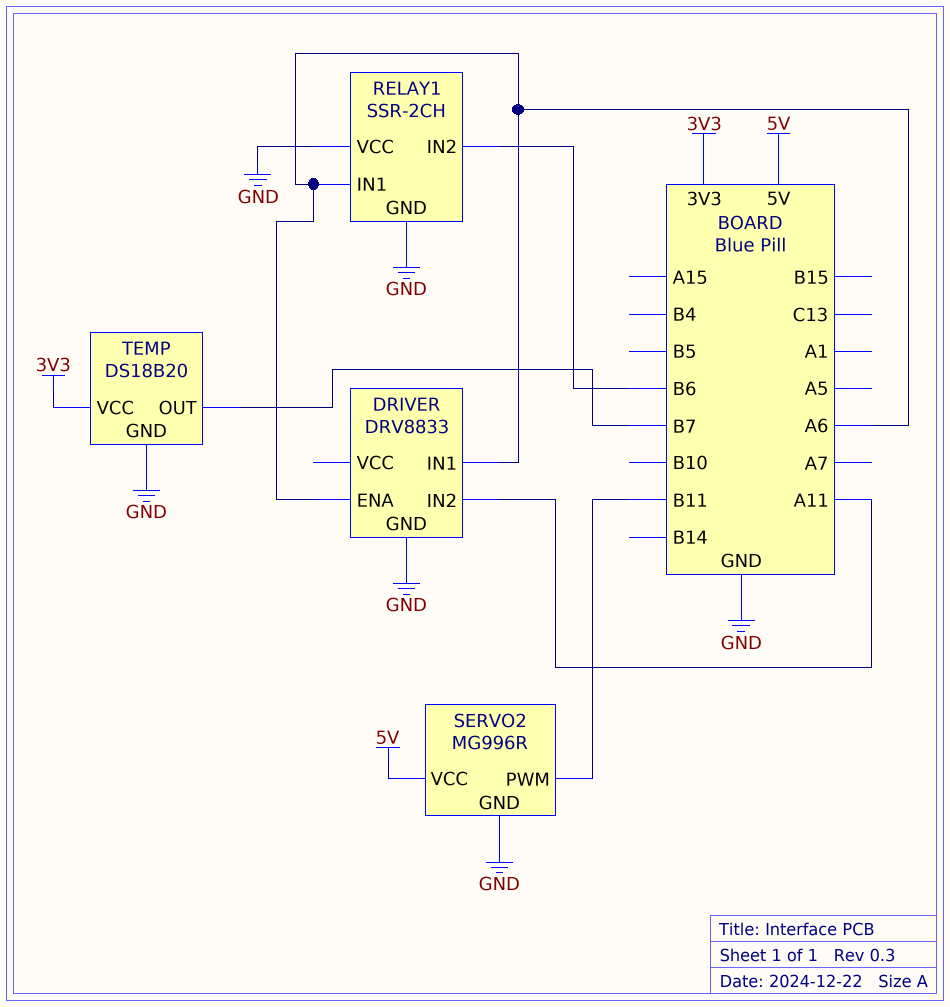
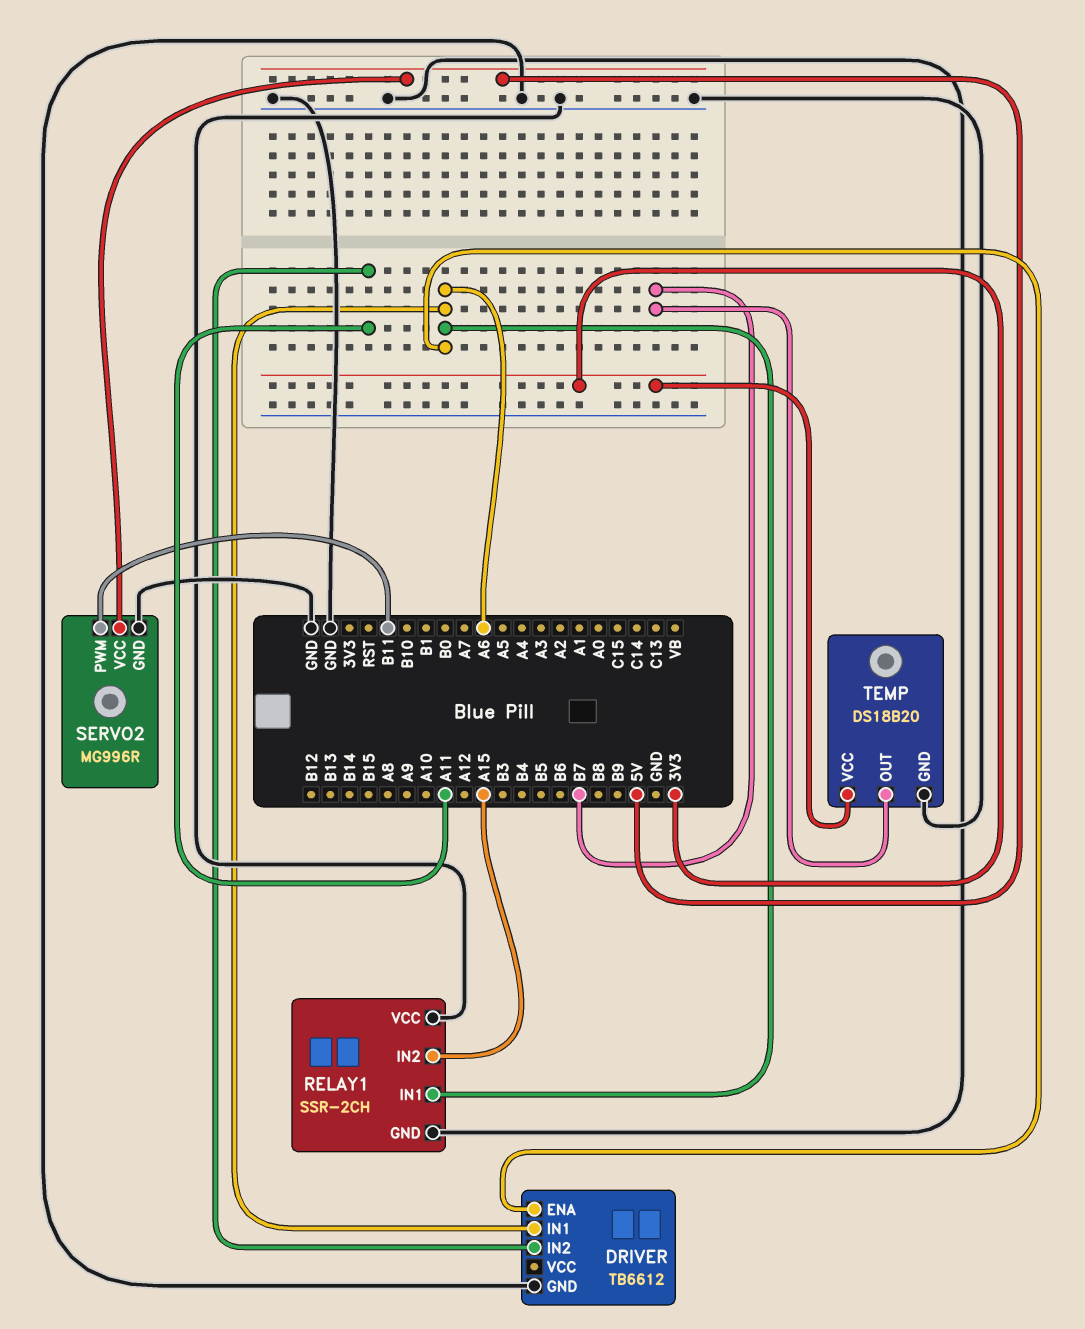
DRIVER: DRV8833 -> TB6612
RELAY1 pin IN2: B6 -> A15

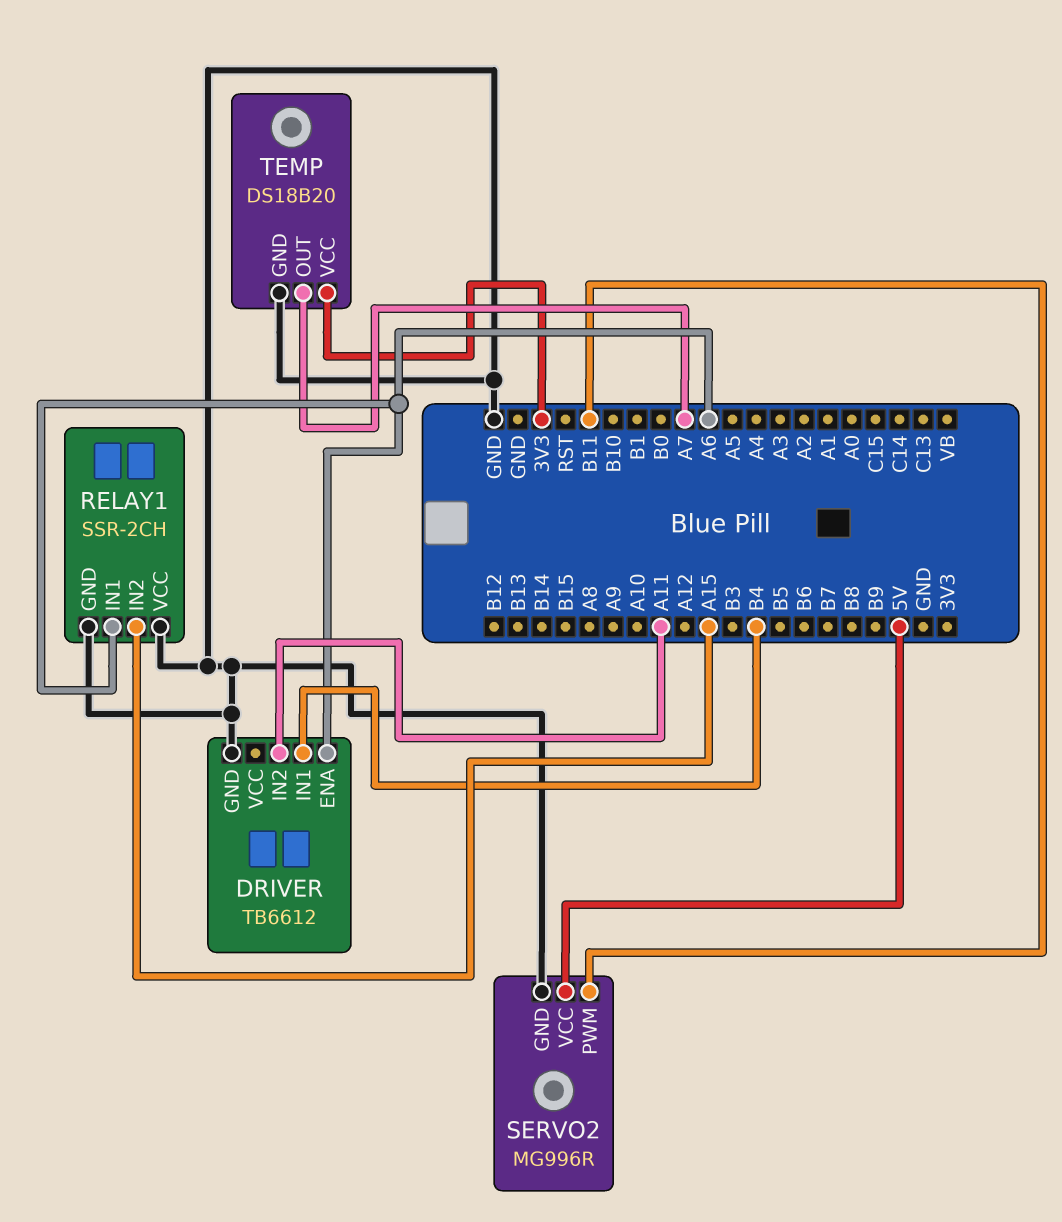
DRIVER pin IN1: A6 -> B4
TEMP pin OUT: B7 -> A7

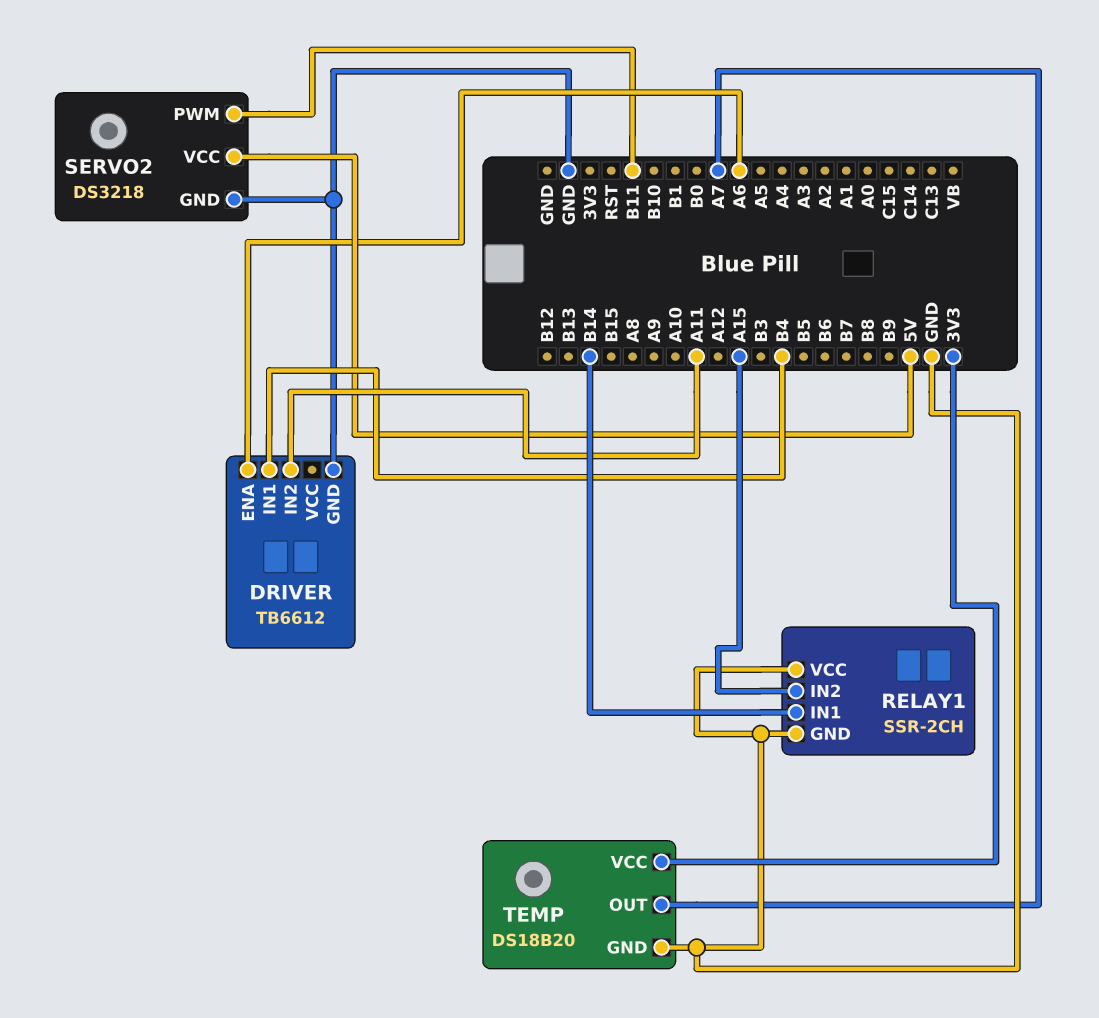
RELAY1 pin IN1: A6 -> B14
SERVO2: MG996R -> DS3218

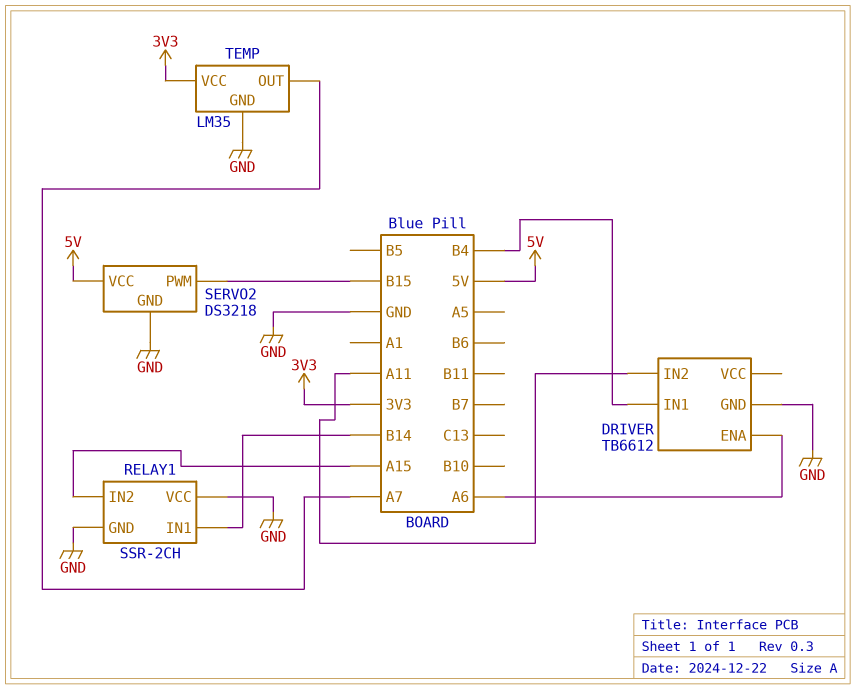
SERVO2 pin PWM: B11 -> B15
TEMP: DS18B20 -> LM35

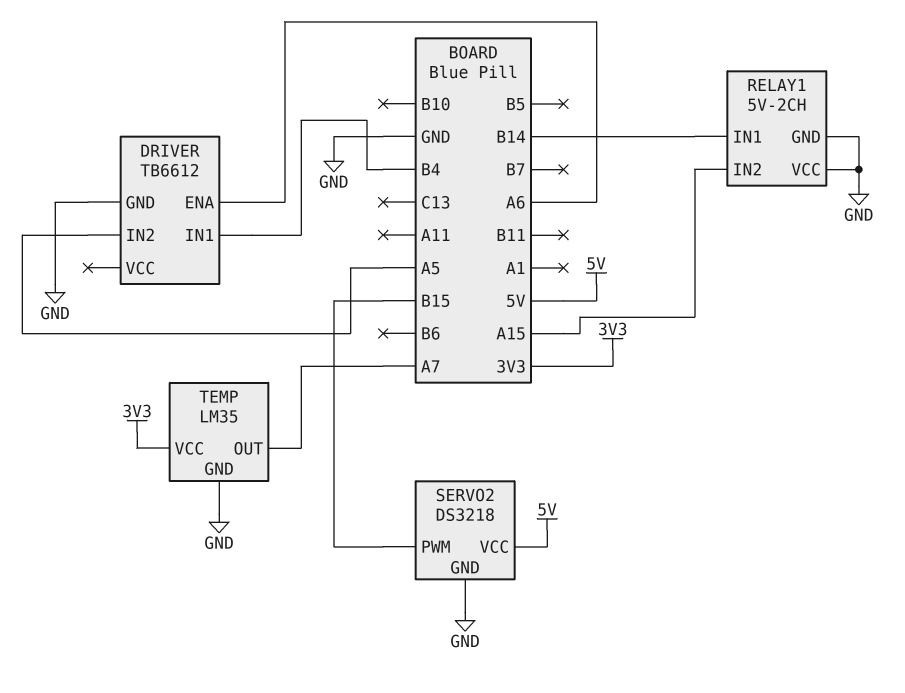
DRIVER pin IN2: A11 -> A5
RELAY1: SSR-2CH -> 5V-2CH

